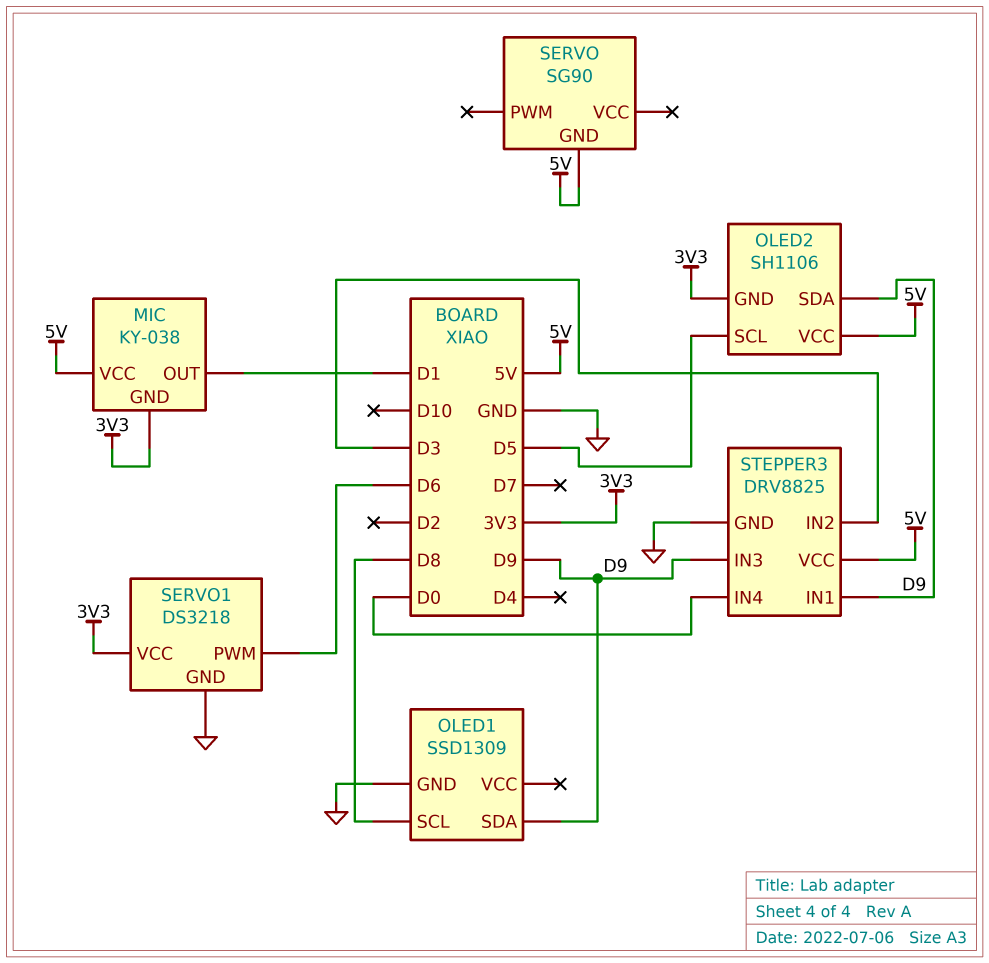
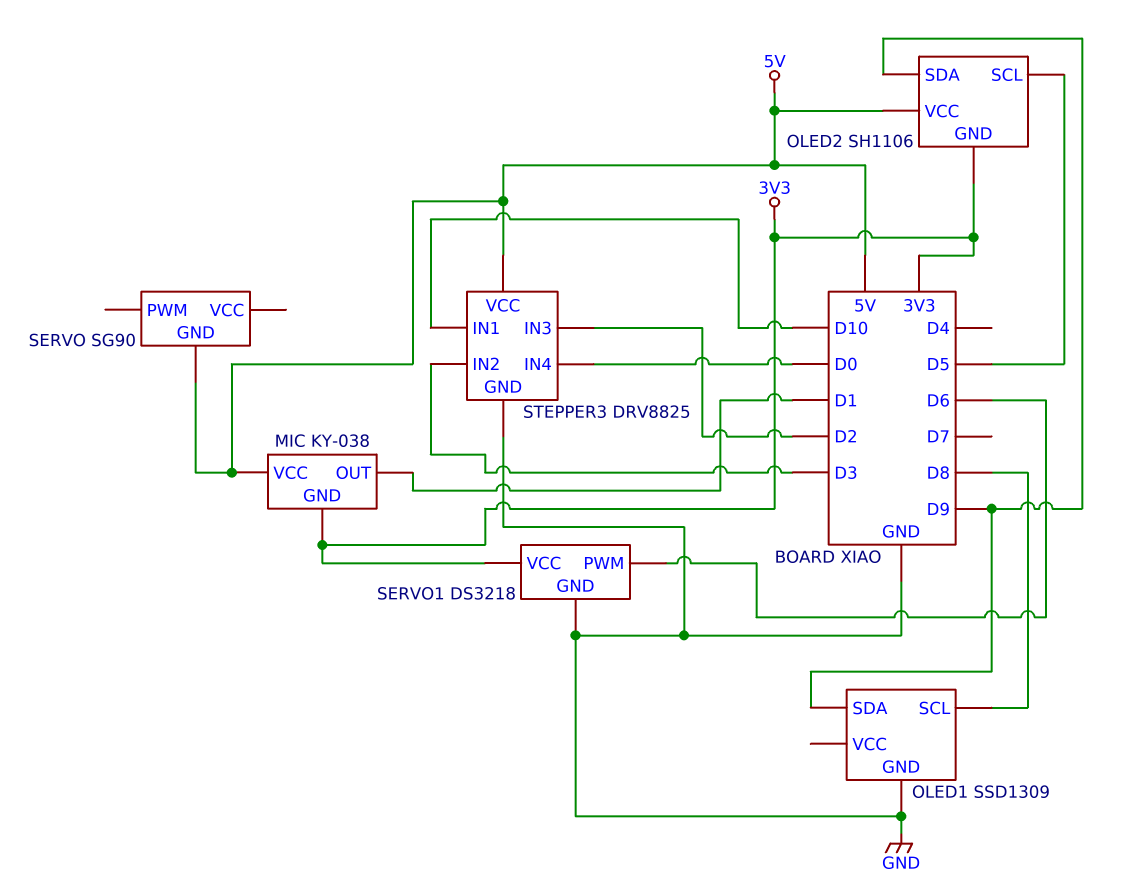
STEPPER3 pin IN1: D9 -> D10
STEPPER3 pin IN3: D9 -> D2

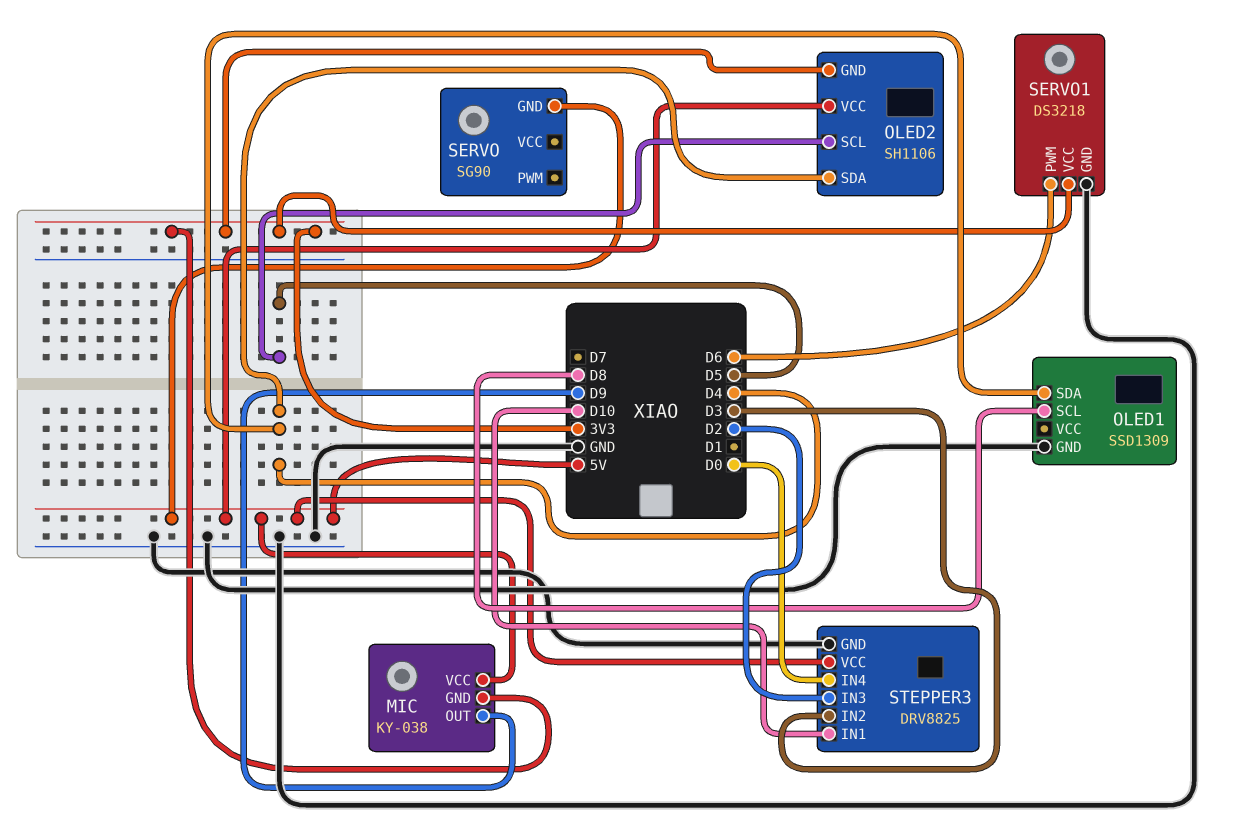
MIC pin OUT: D1 -> D9
OLED1 pin SDA: D9 -> D4
OLED2 pin SDA: D9 -> D4

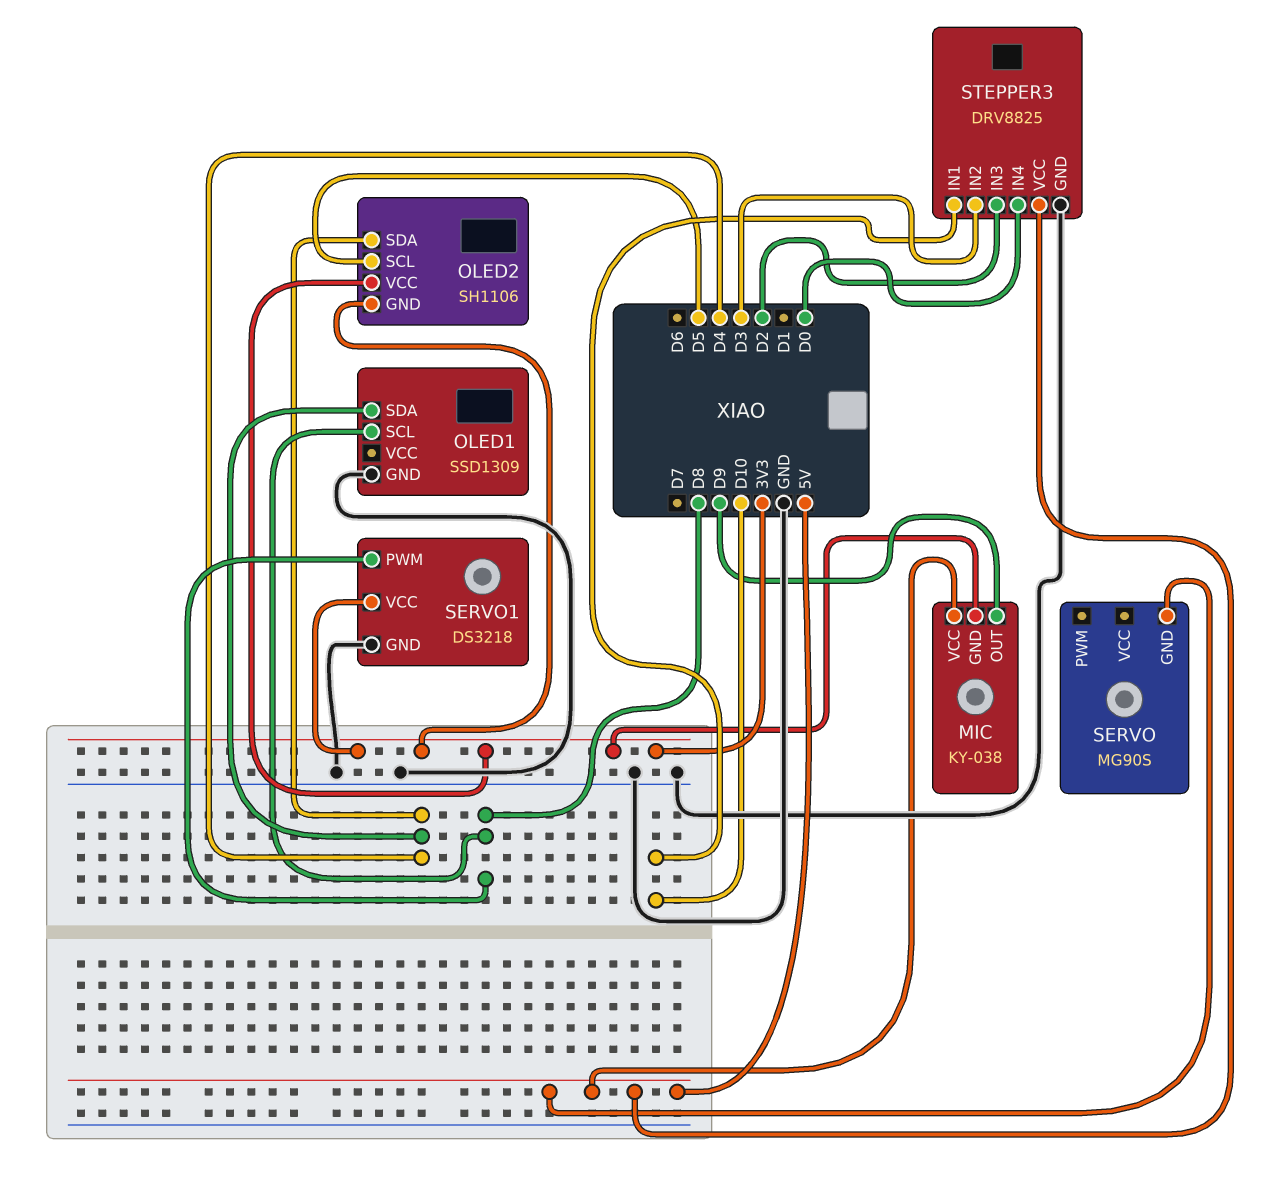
OLED2 pin VCC: 5V -> 3V3
SERVO: SG90 -> MG90S
SERVO1 pin PWM: D6 -> D8

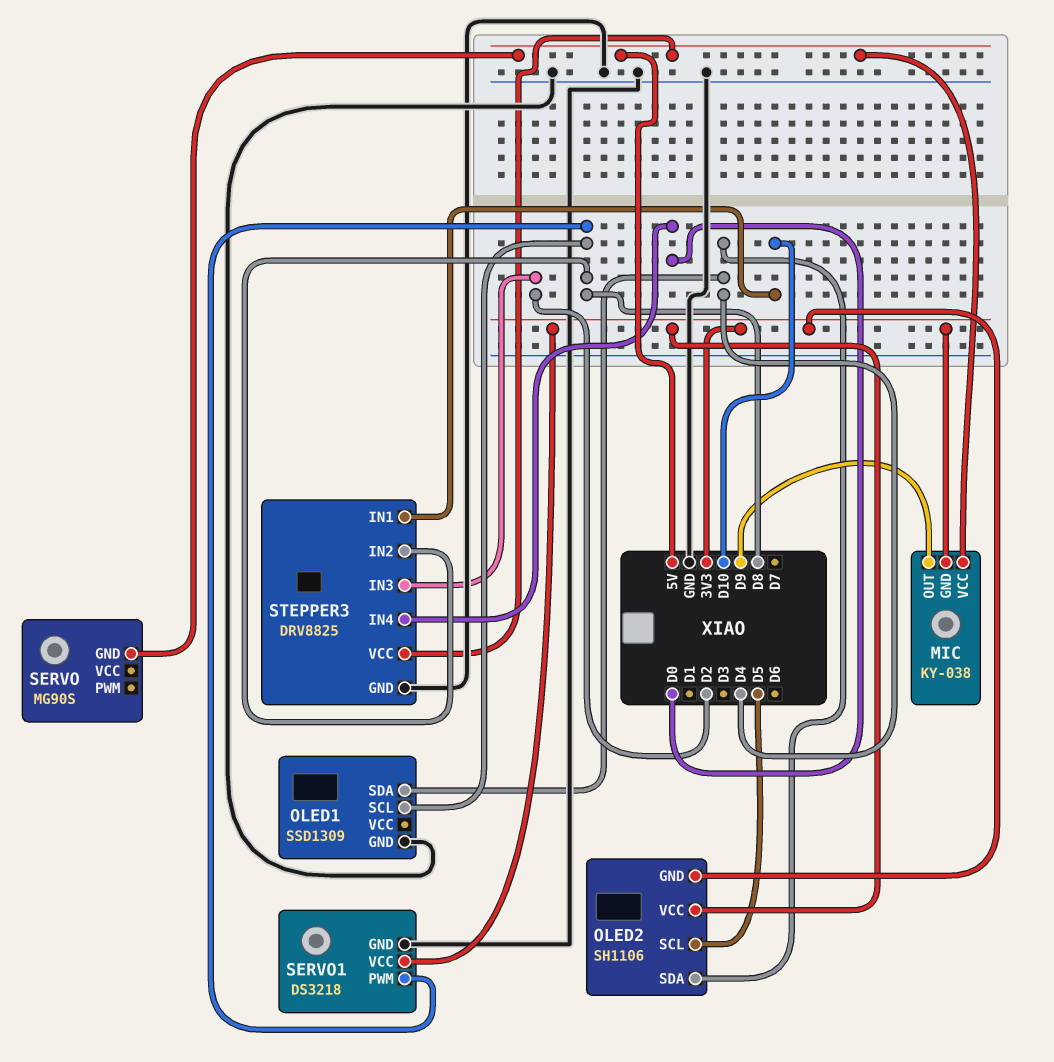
STEPPER3 pin IN2: D3 -> D8

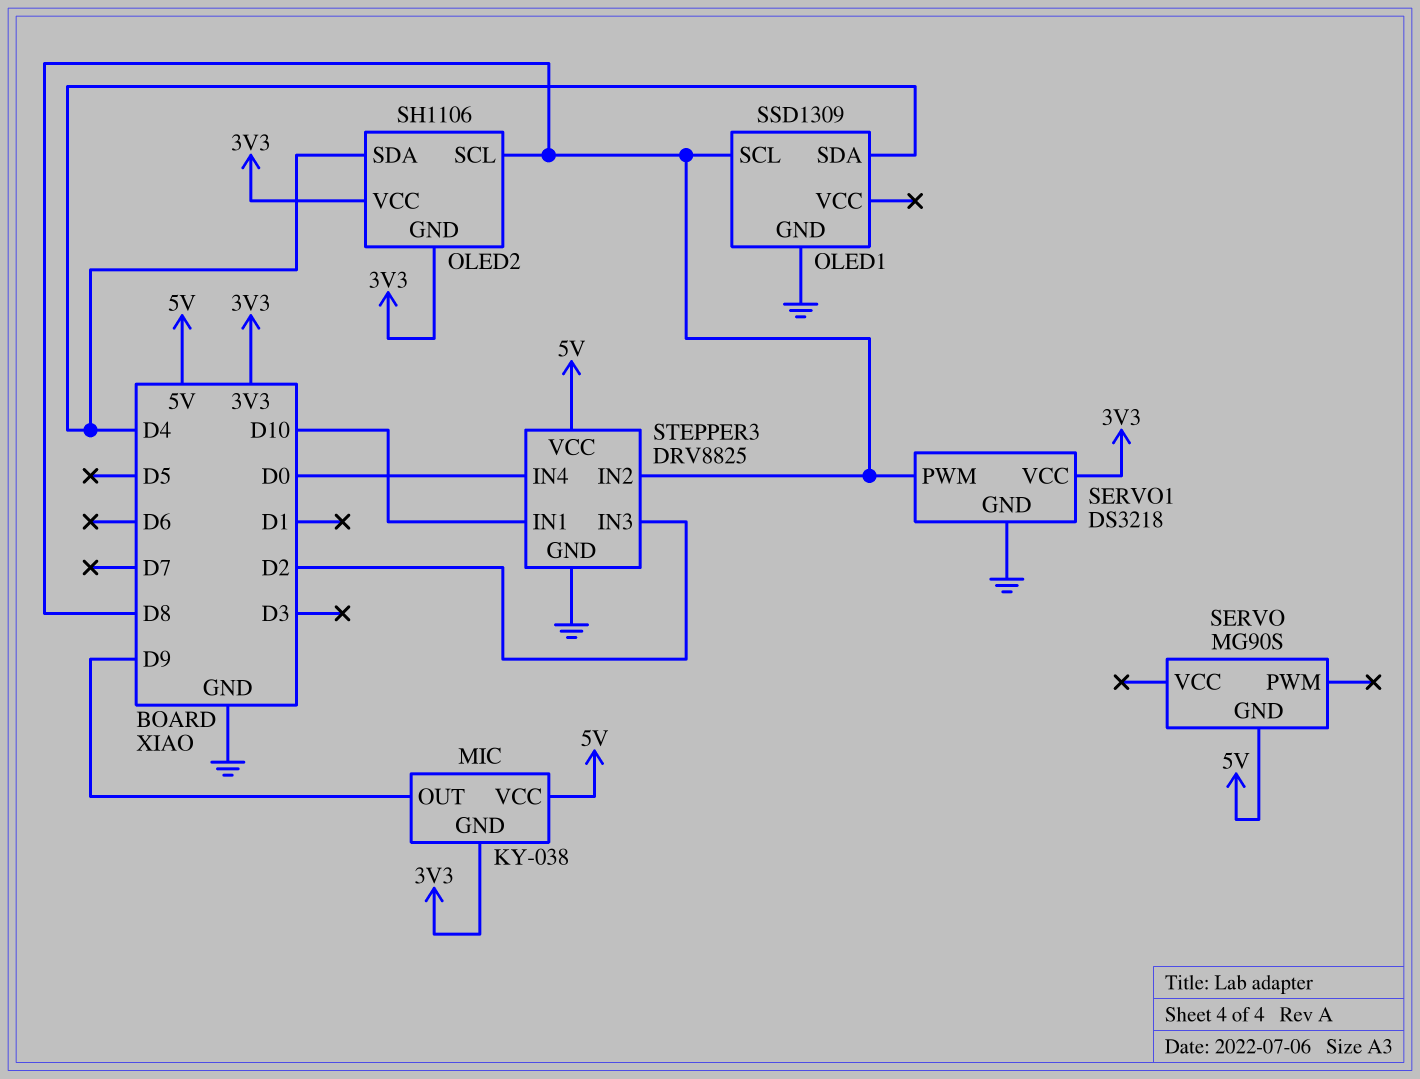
OLED2 pin SCL: D5 -> D8

